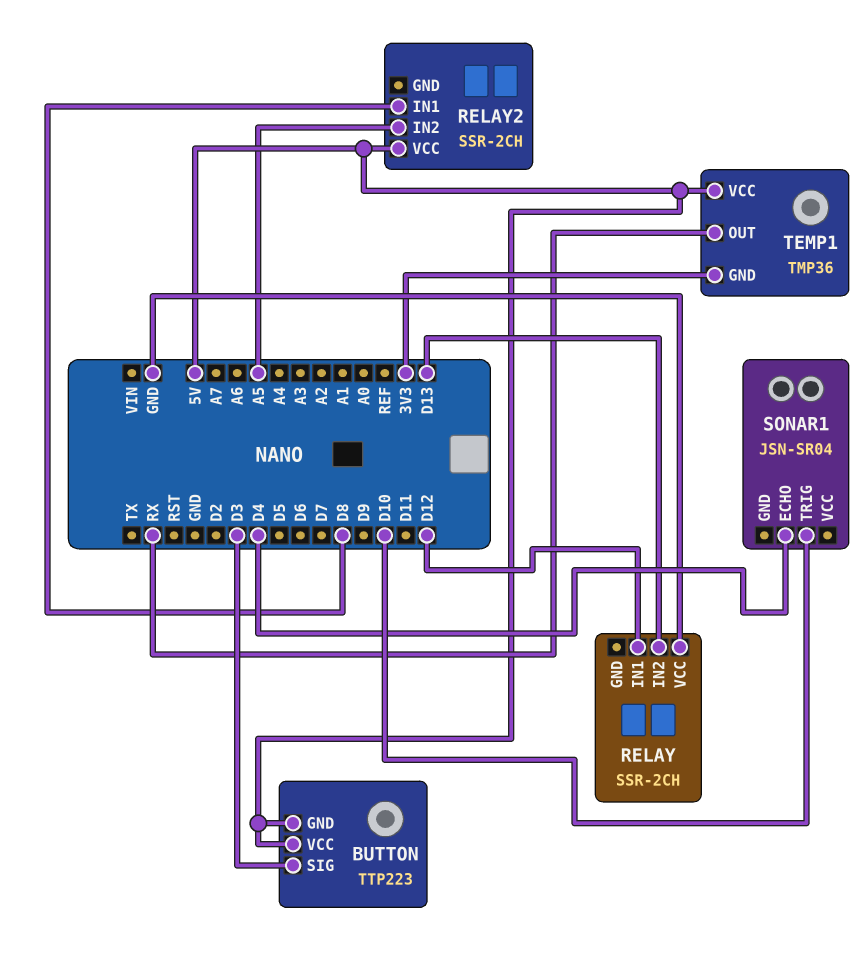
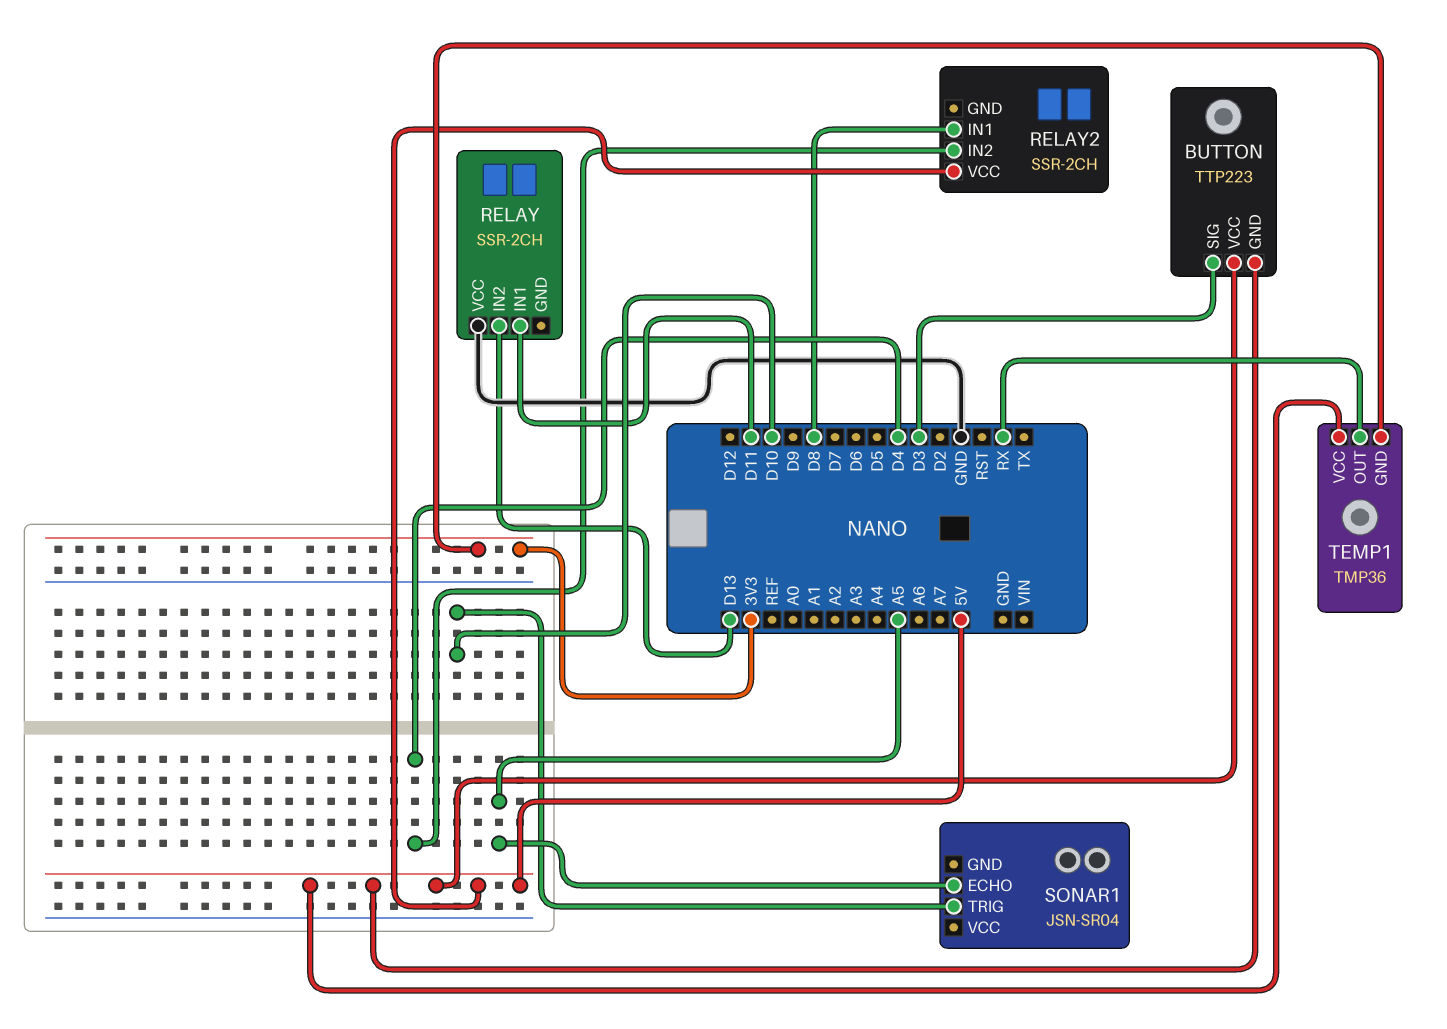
RELAY pin IN1: D12 -> D11
RELAY2 pin IN2: A5 -> D4
SONAR1 pin ECHO: D4 -> A5

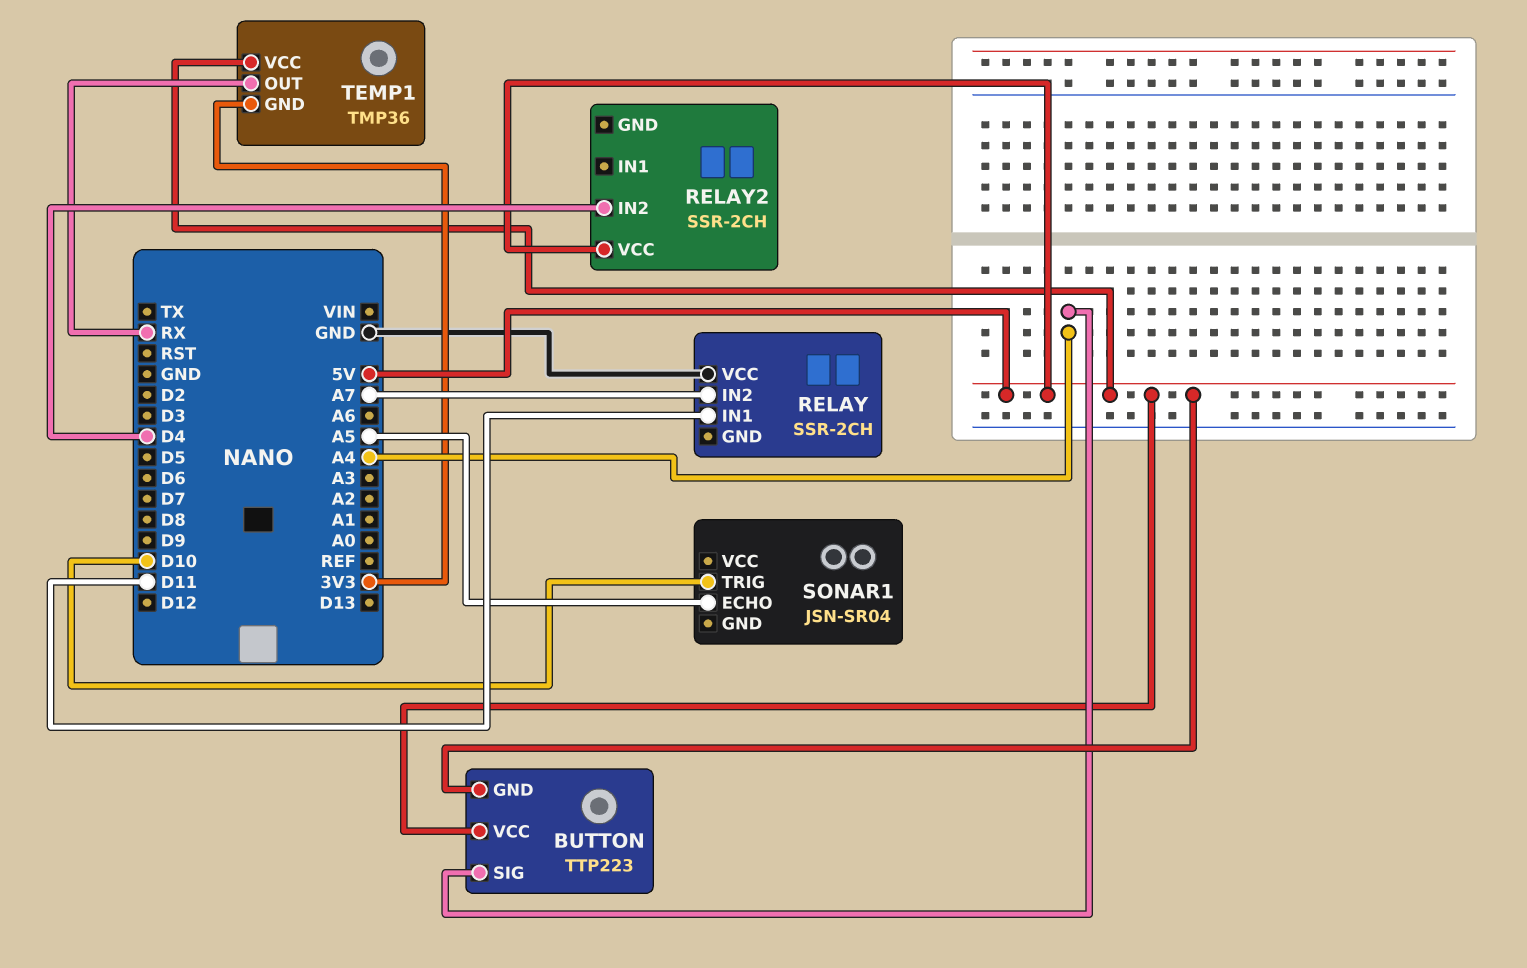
BUTTON pin SIG: D3 -> A4
RELAY pin IN2: D13 -> A7
RELAY2 pin IN1: D8 -> none

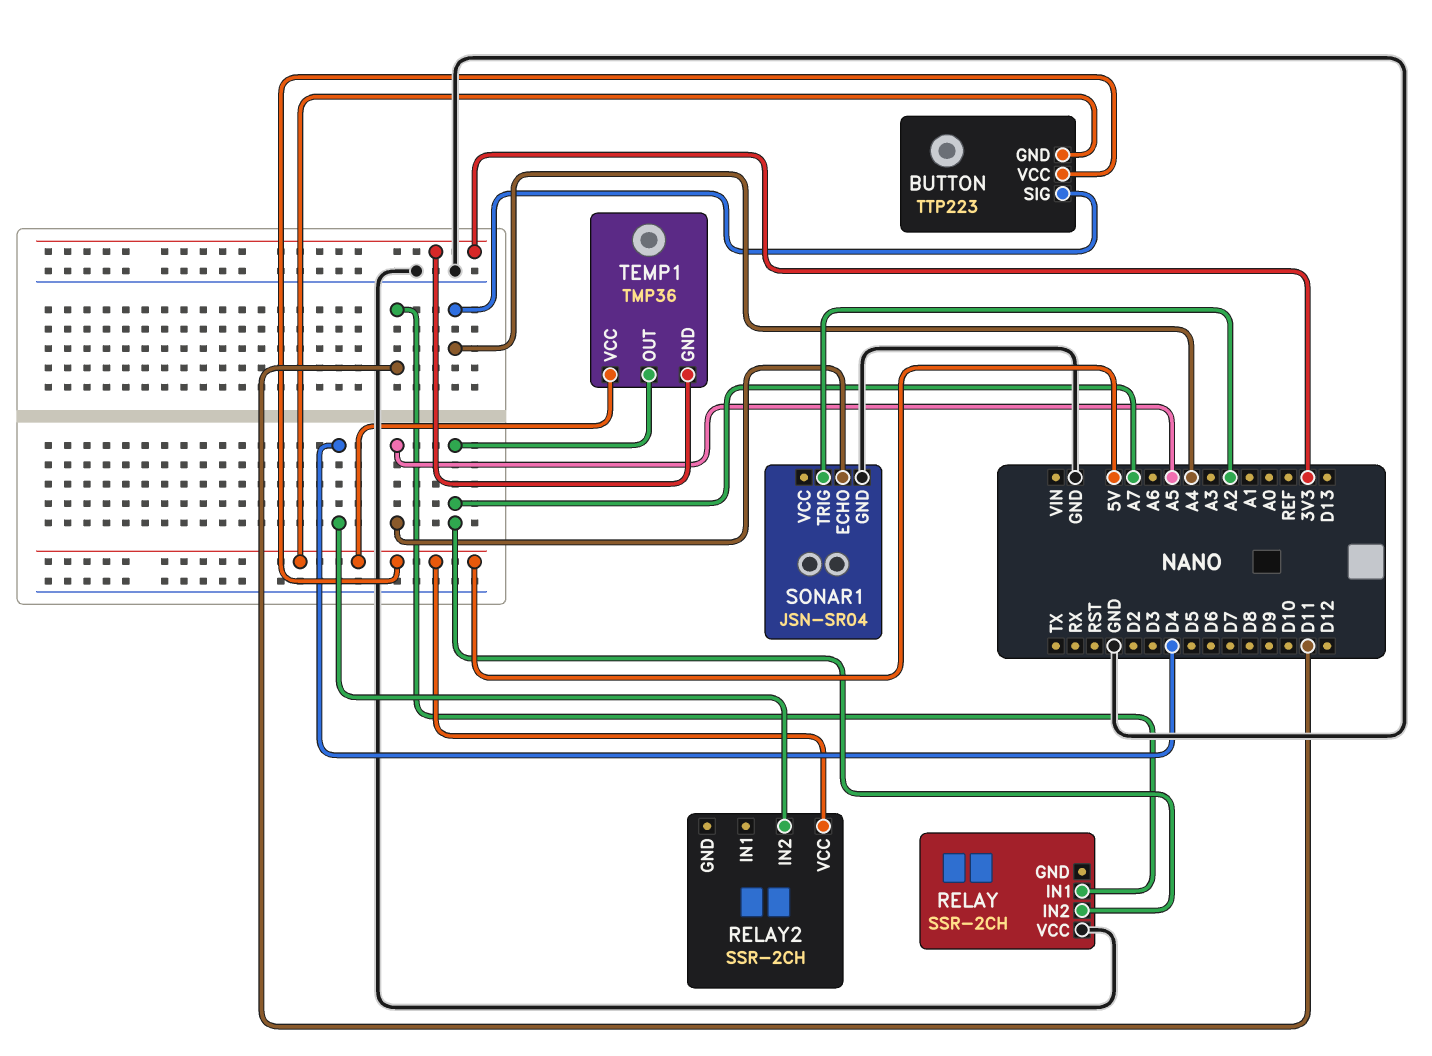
SONAR1 pin GND: none -> GND
SONAR1 pin TRIG: D10 -> A2
TEMP1 pin OUT: RX -> A7

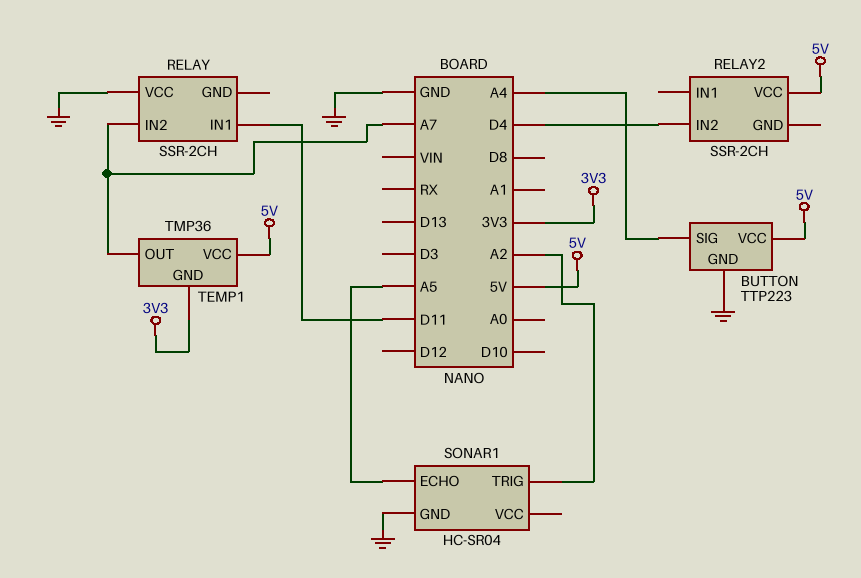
BUTTON pin GND: 5V -> GND
SONAR1: JSN-SR04 -> HC-SR04

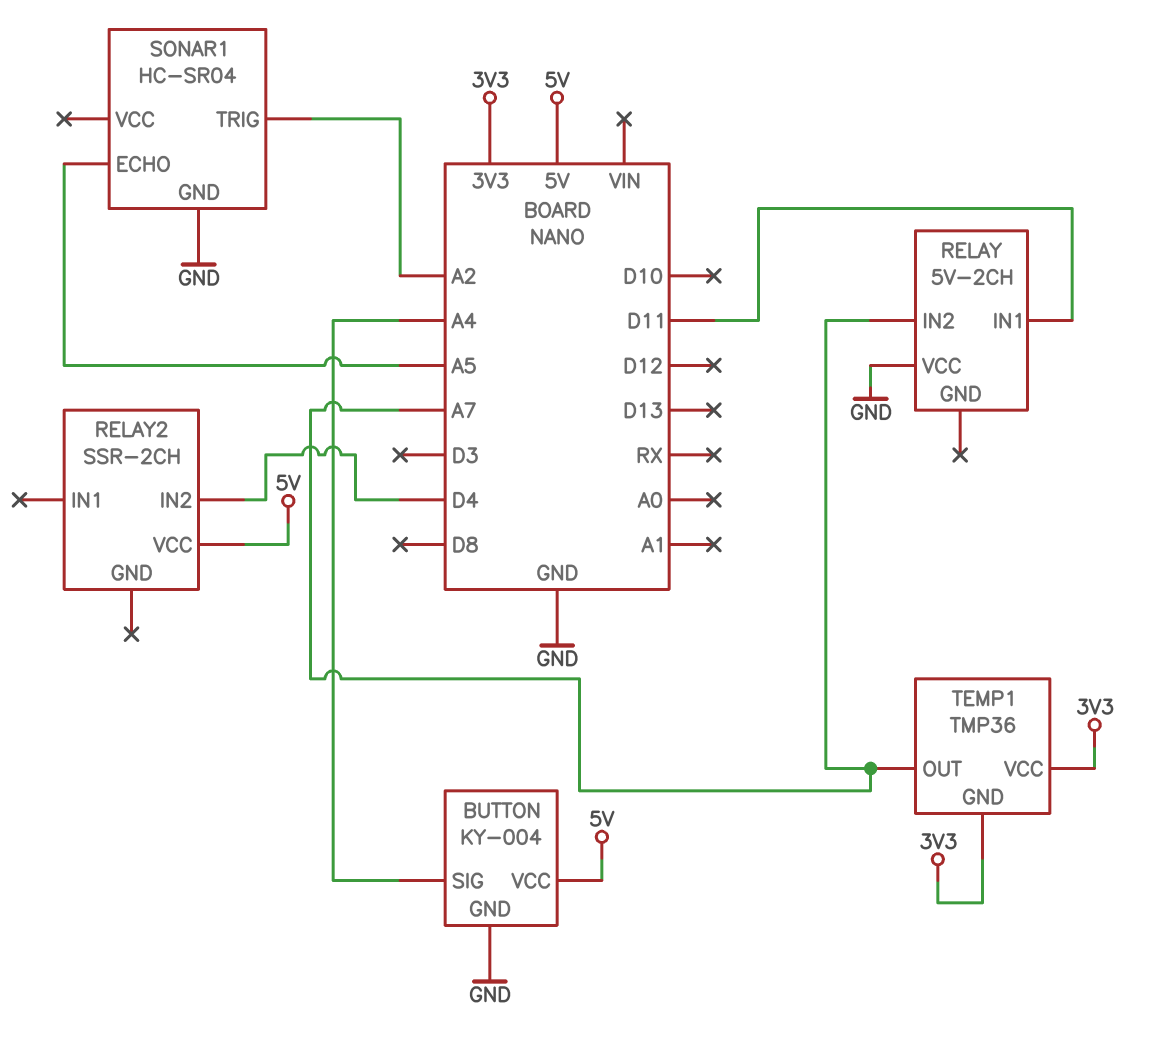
BUTTON: TTP223 -> KY-004
RELAY: SSR-2CH -> 5V-2CH
TEMP1 pin VCC: 5V -> 3V3

